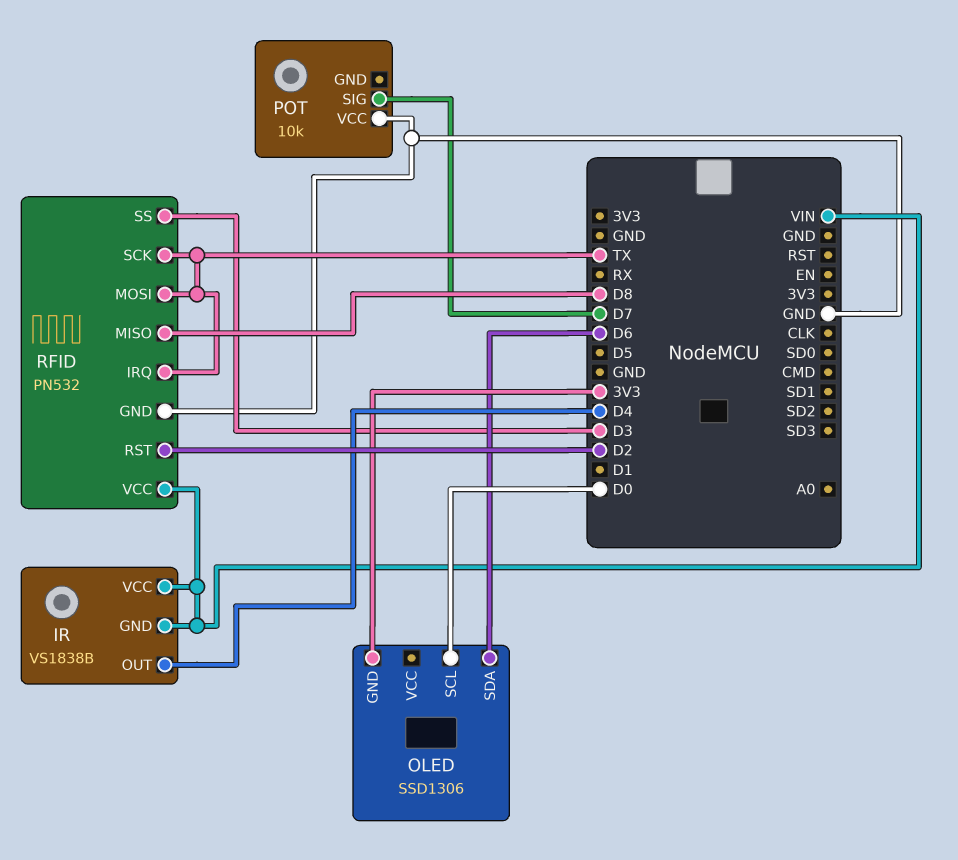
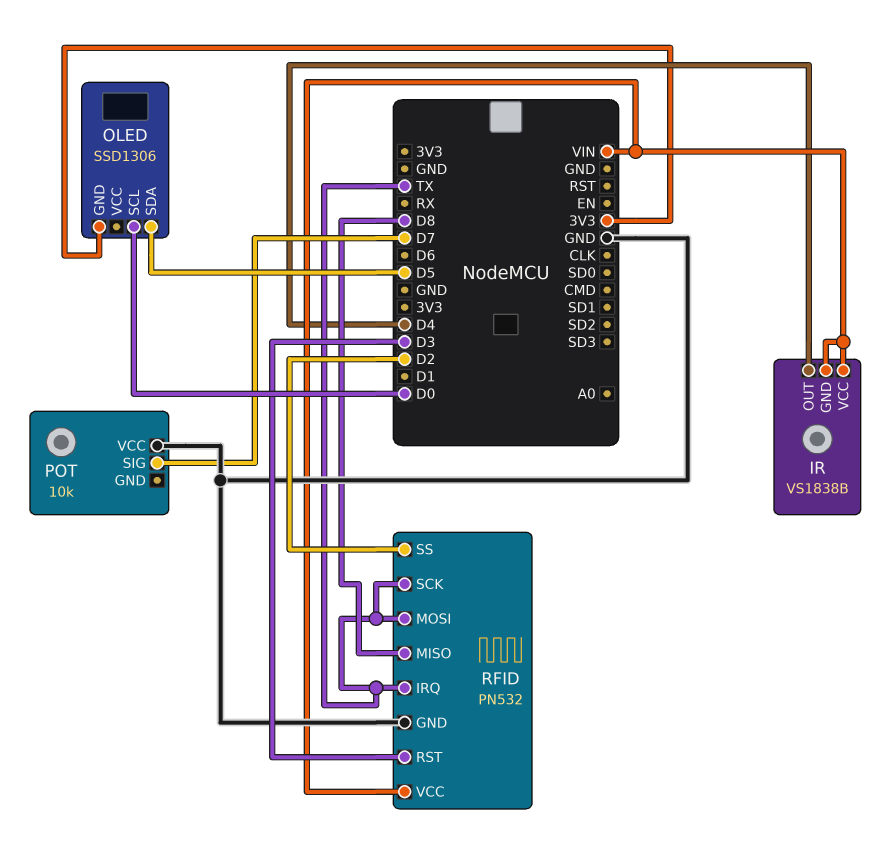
OLED pin SDA: D6 -> D5
RFID pin RST: D2 -> D3
RFID pin SS: D3 -> D2

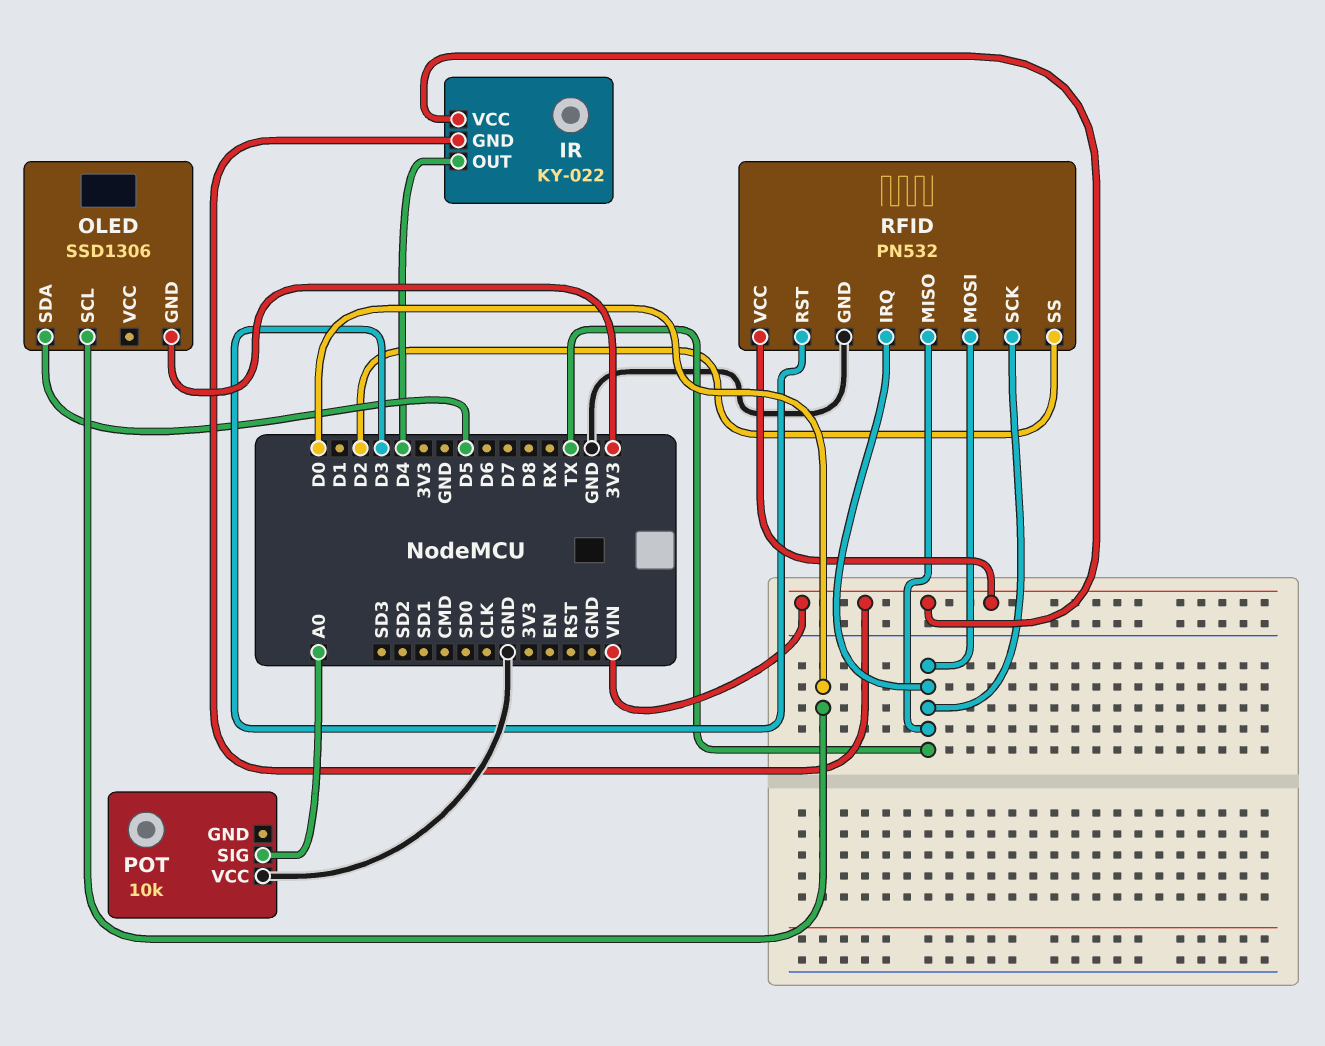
IR: VS1838B -> KY-022
POT pin SIG: D7 -> A0
RFID pin MISO: D8 -> TX

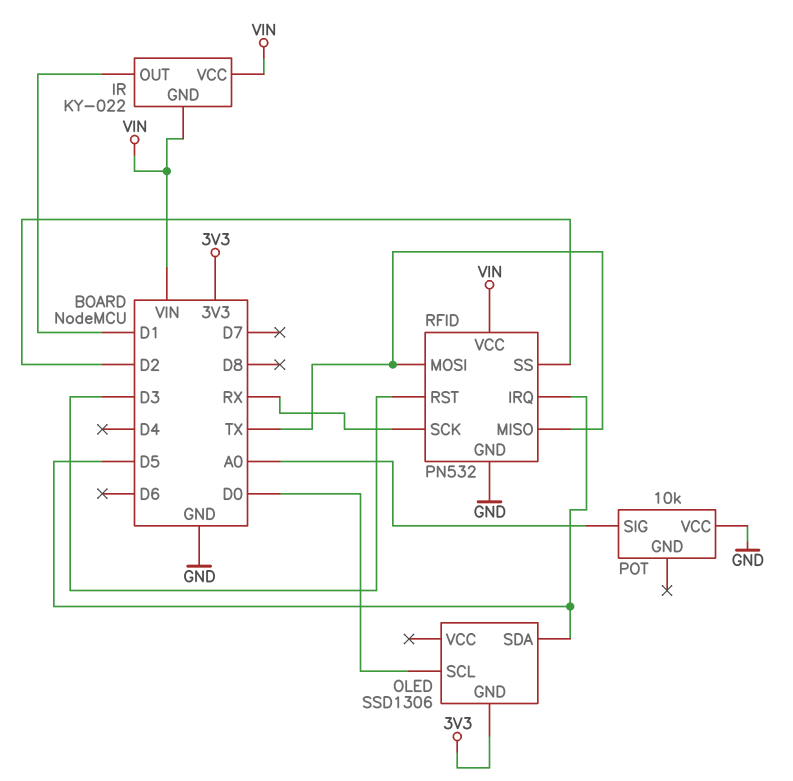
IR pin OUT: D4 -> D1
RFID pin IRQ: TX -> D5
RFID pin SCK: TX -> RX

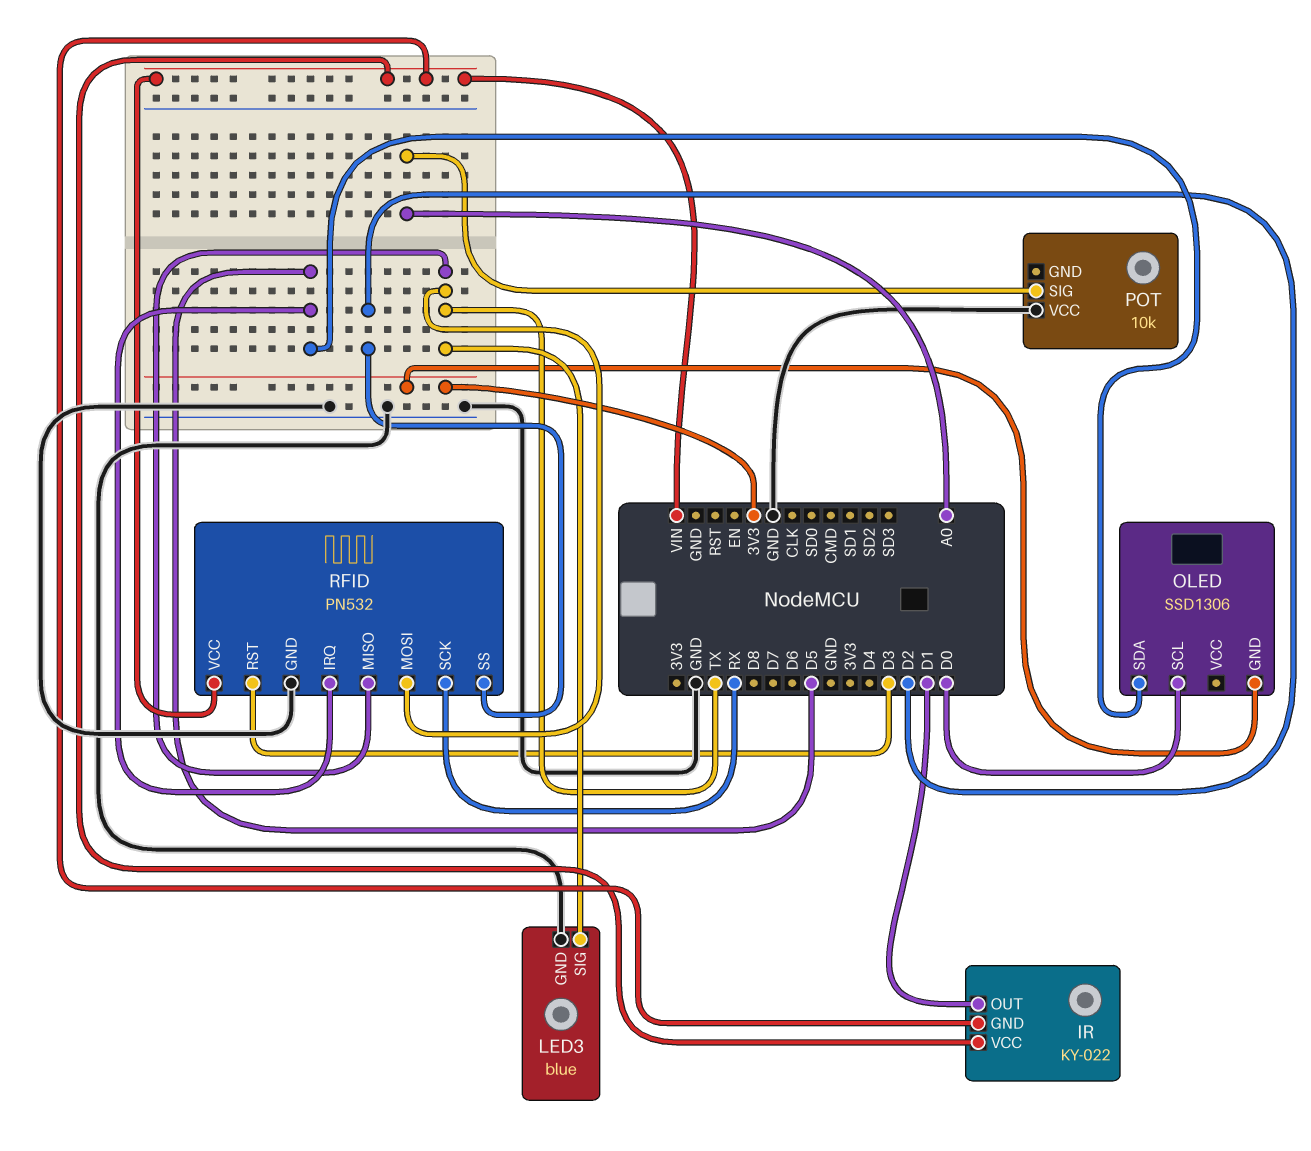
LED3: none -> blue
LED3 pin GND: none -> GND
LED3 pin SIG: none -> TX

